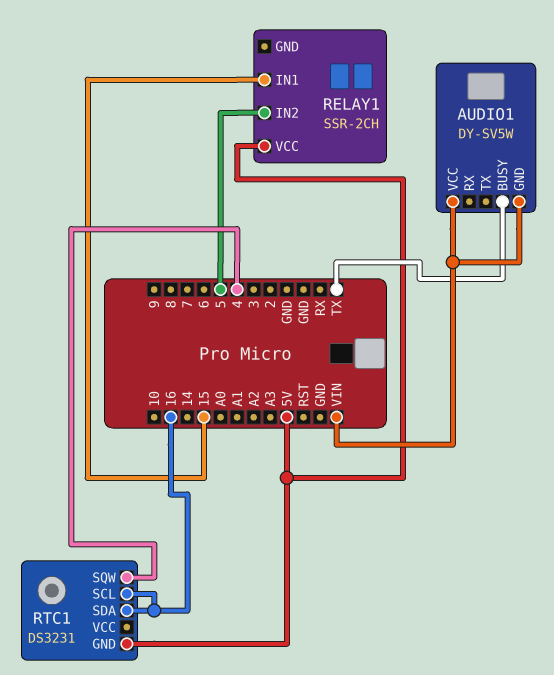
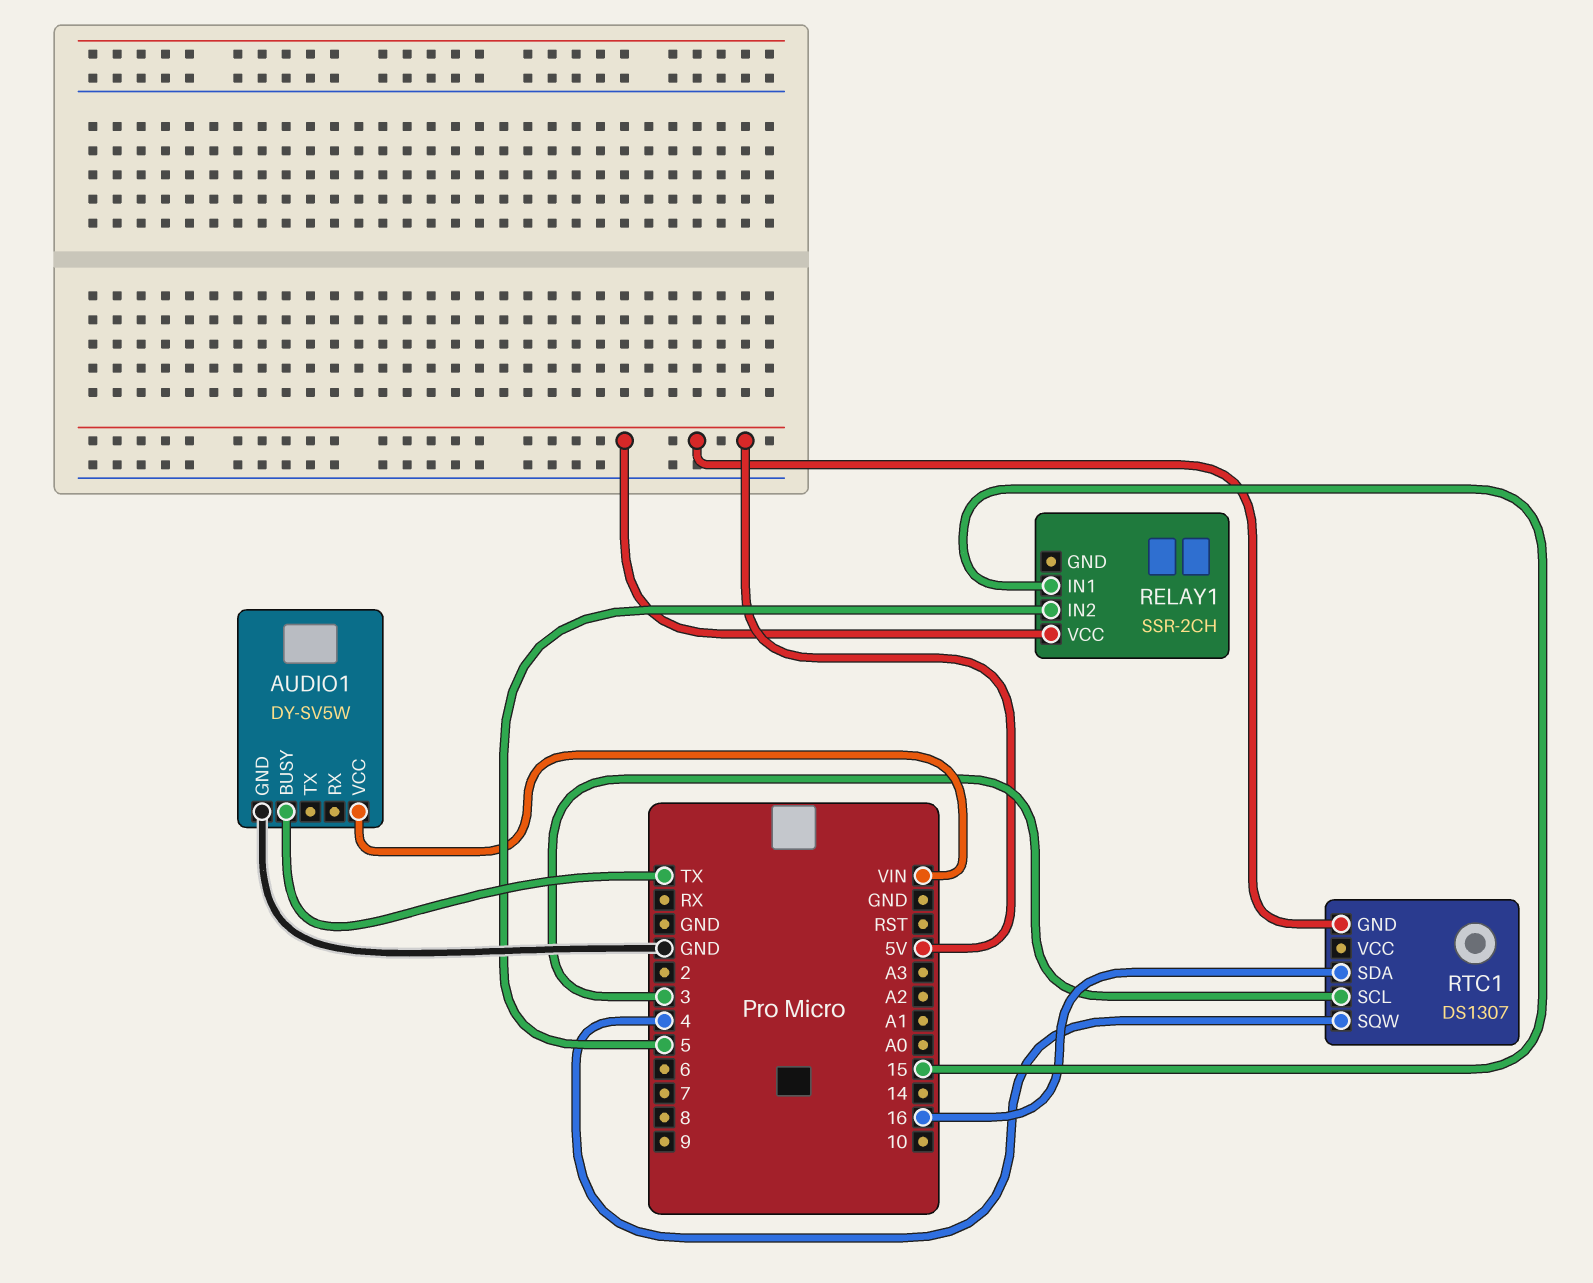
AUDIO1 pin GND: VIN -> GND
RTC1: DS3231 -> DS1307
RTC1 pin SCL: 16 -> 3

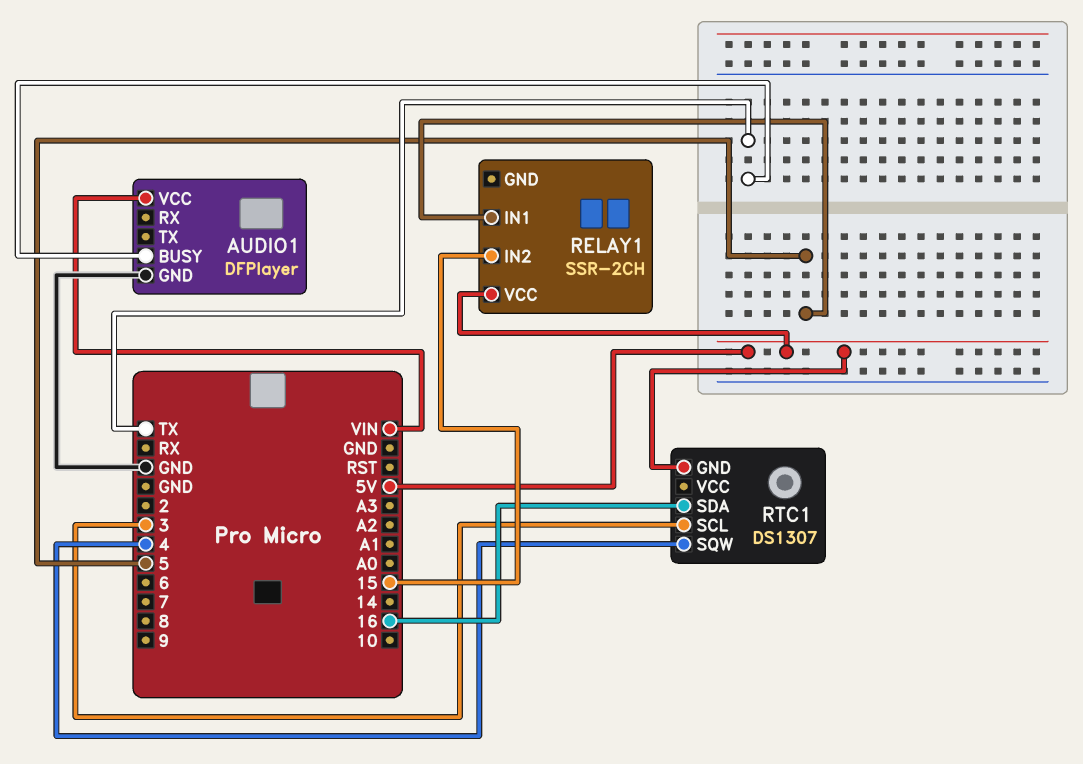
AUDIO1: DY-SV5W -> DFPlayer
RELAY1 pin IN1: 15 -> 5
RELAY1 pin IN2: 5 -> 15

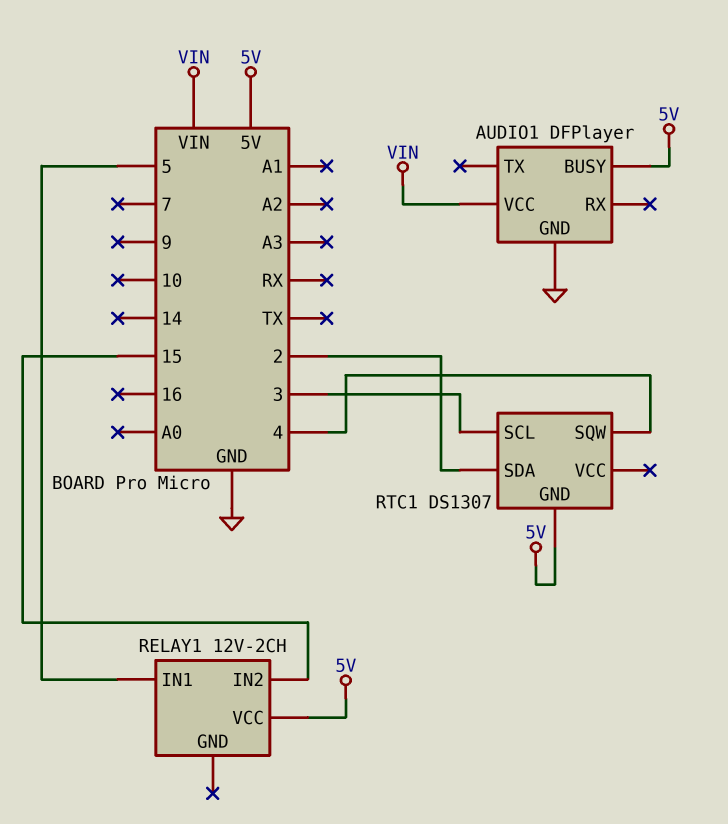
AUDIO1 pin BUSY: TX -> 5V
RELAY1: SSR-2CH -> 12V-2CH
RTC1 pin SDA: 16 -> 2

